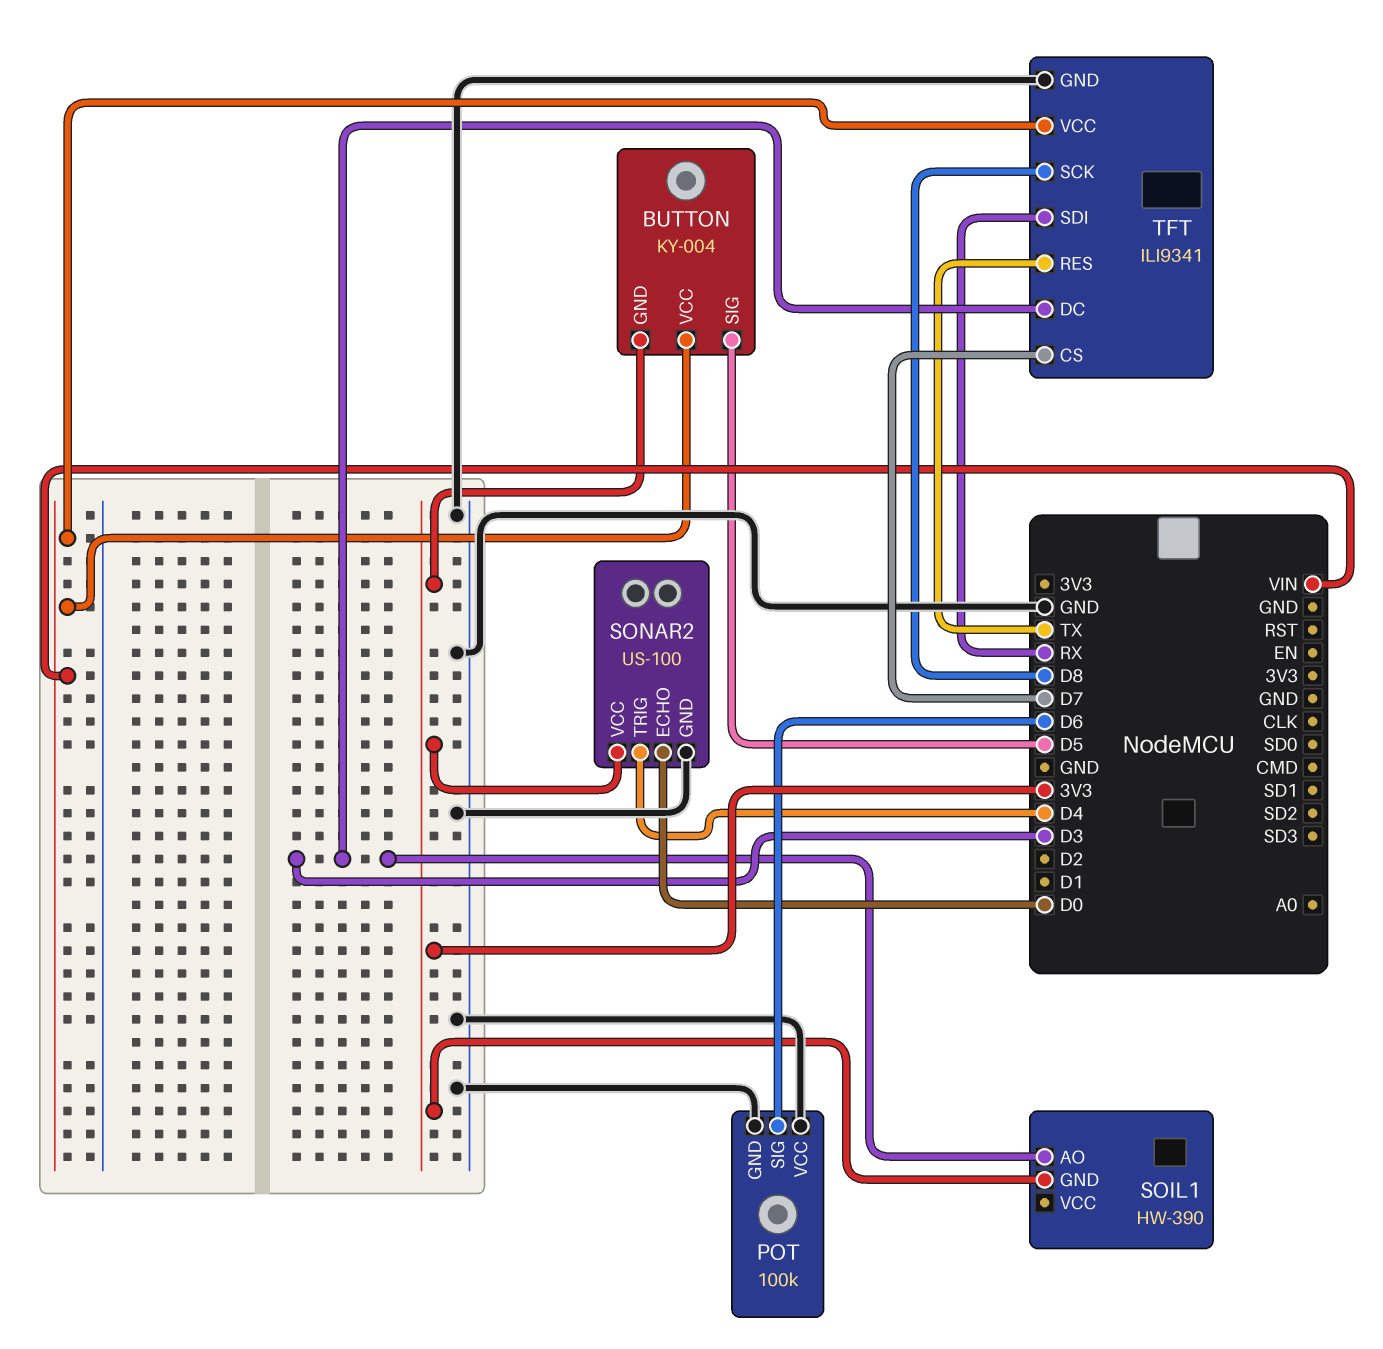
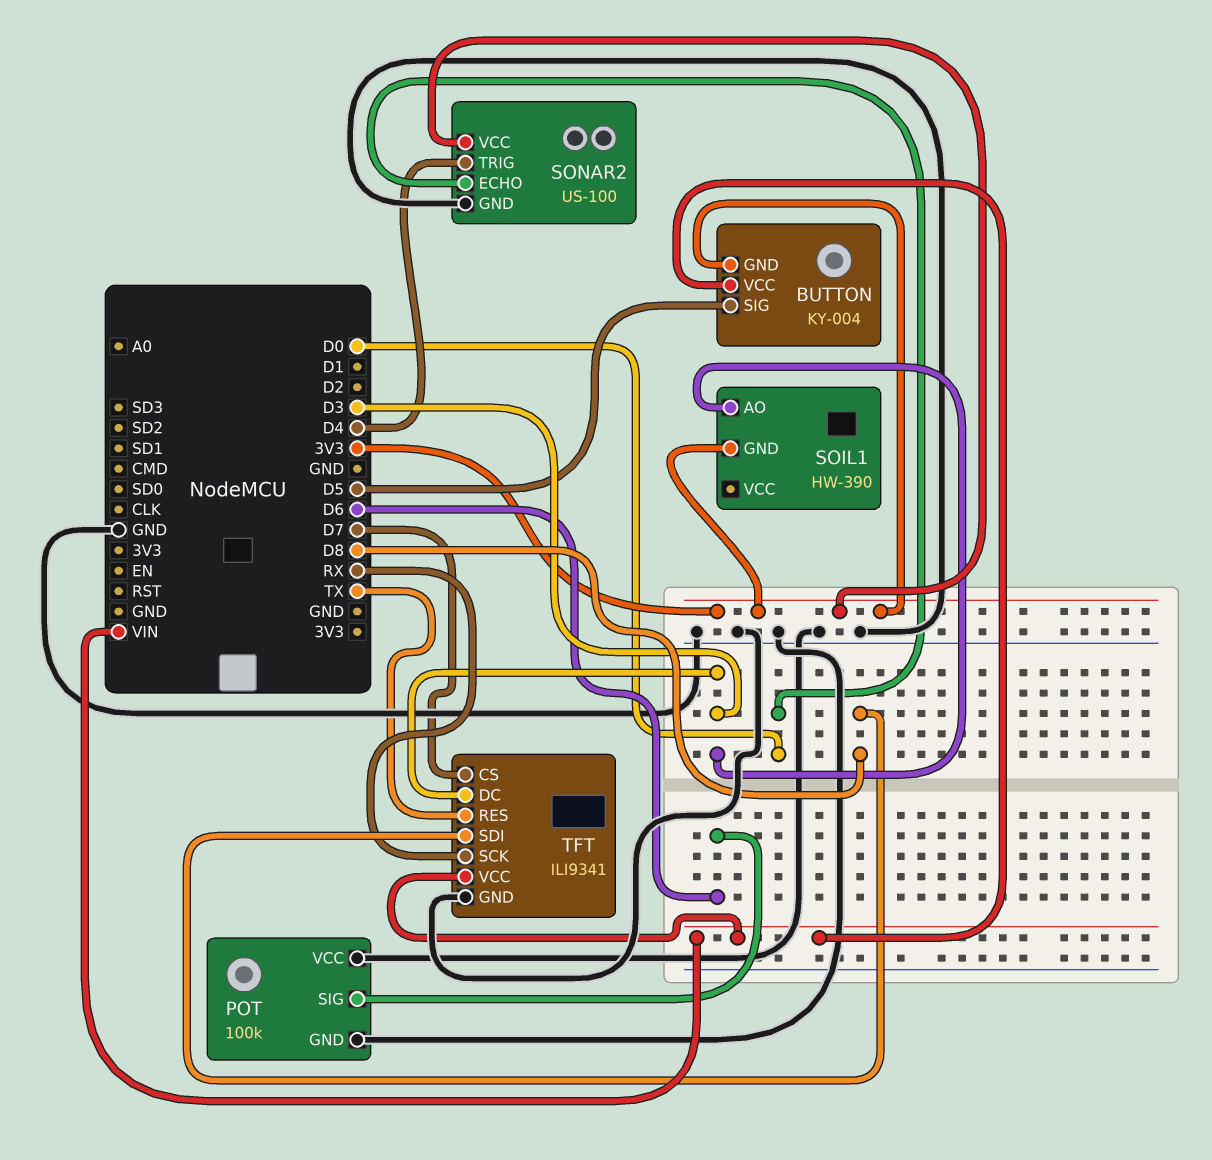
TFT pin SCK: D8 -> RX
TFT pin SDI: RX -> D8

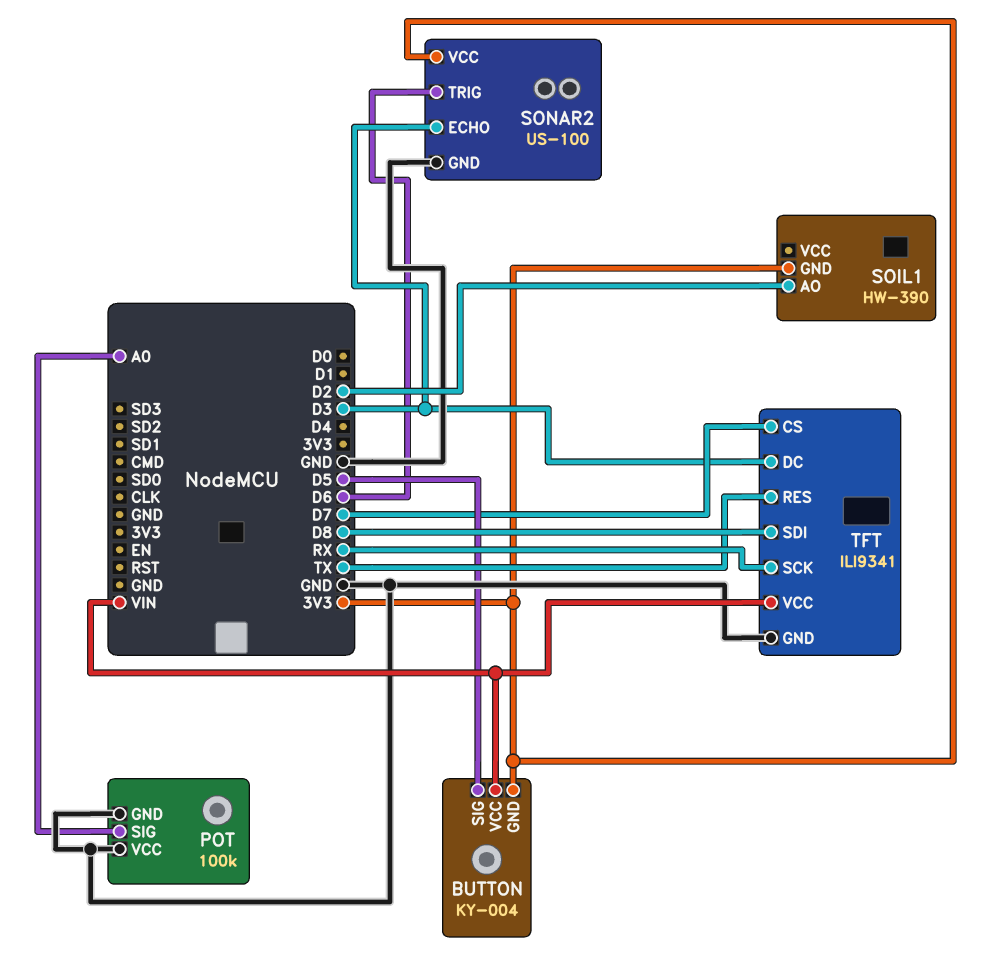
POT pin SIG: D6 -> A0
SOIL1 pin AO: D3 -> D2
SONAR2 pin ECHO: D0 -> D3
SONAR2 pin TRIG: D4 -> D6

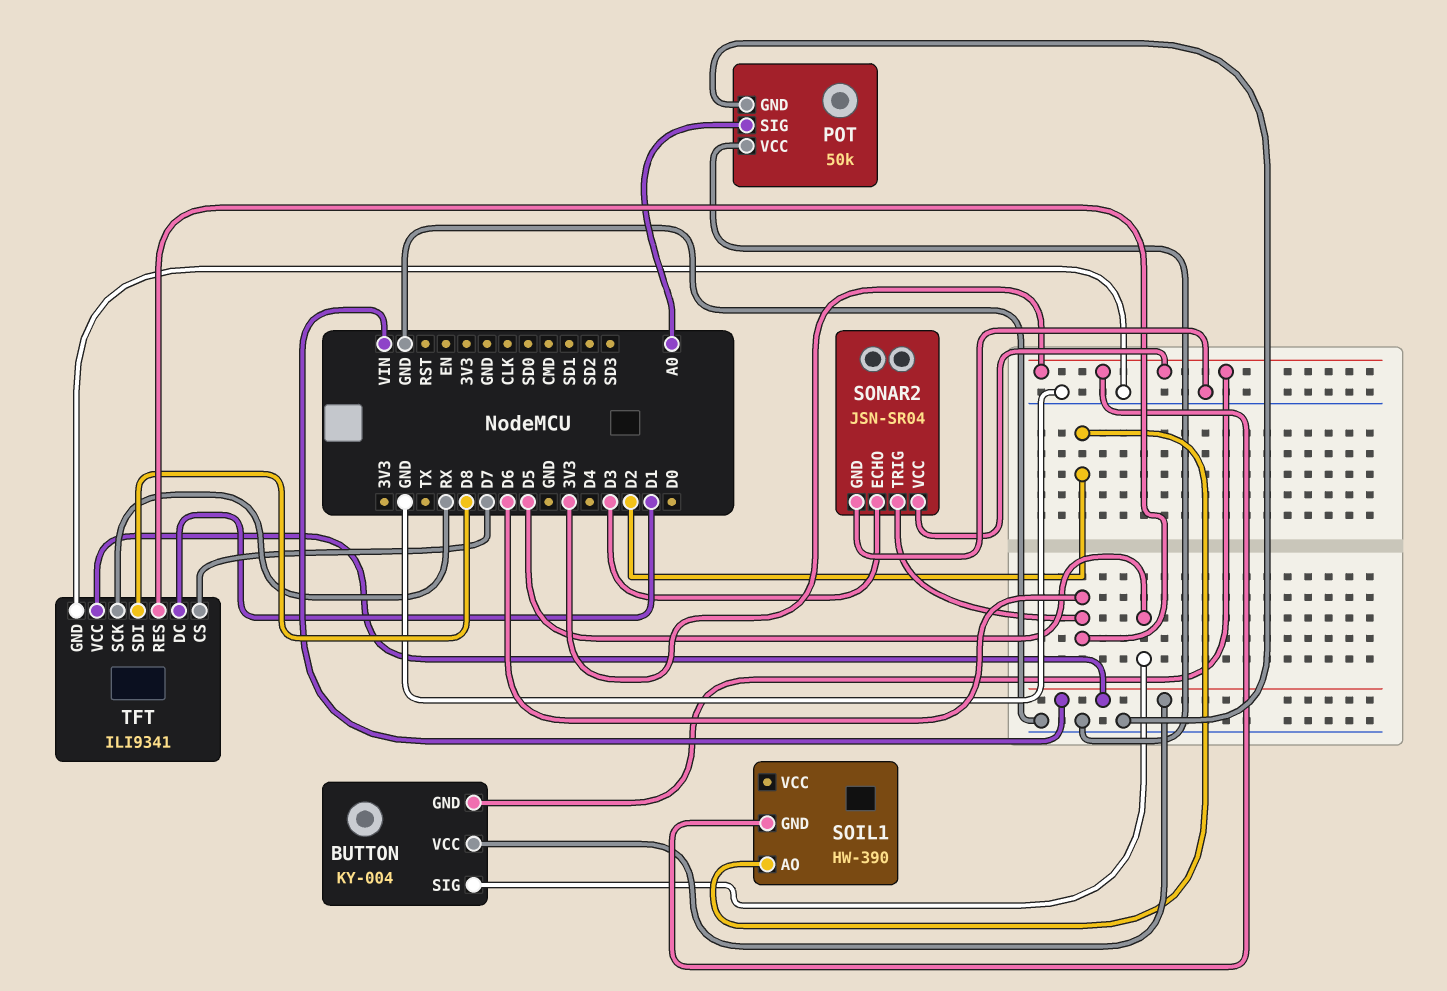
POT: 100k -> 50k
SONAR2: US-100 -> JSN-SR04
TFT pin DC: D3 -> D1
TFT pin RES: TX -> D6

